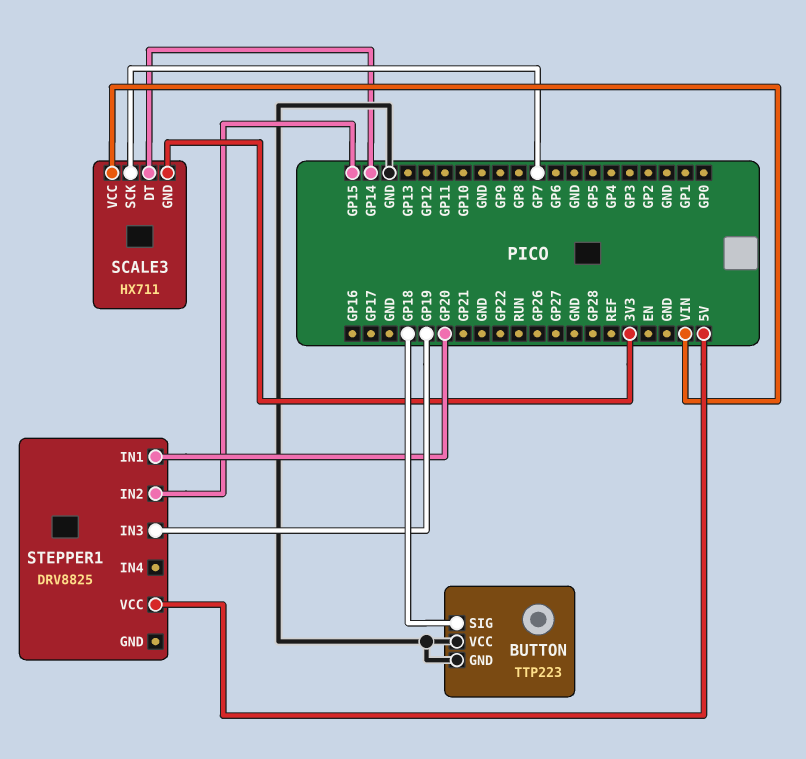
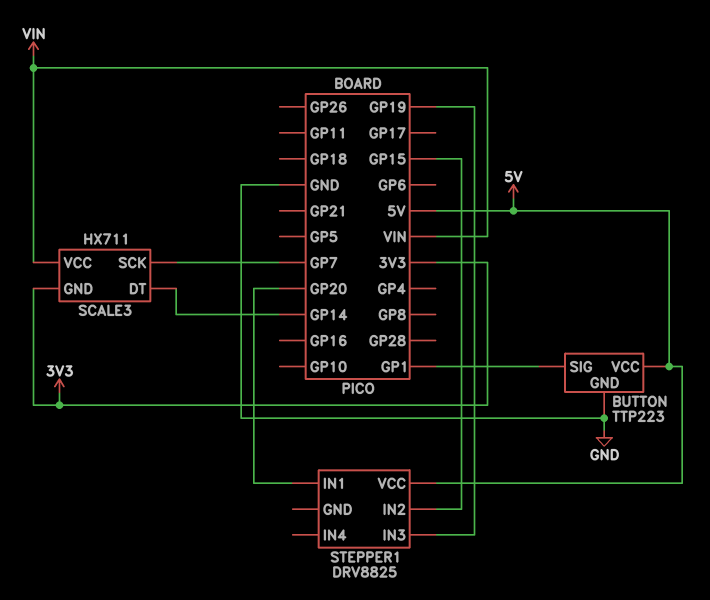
BUTTON pin SIG: GP18 -> GP1
BUTTON pin VCC: GND -> 5V

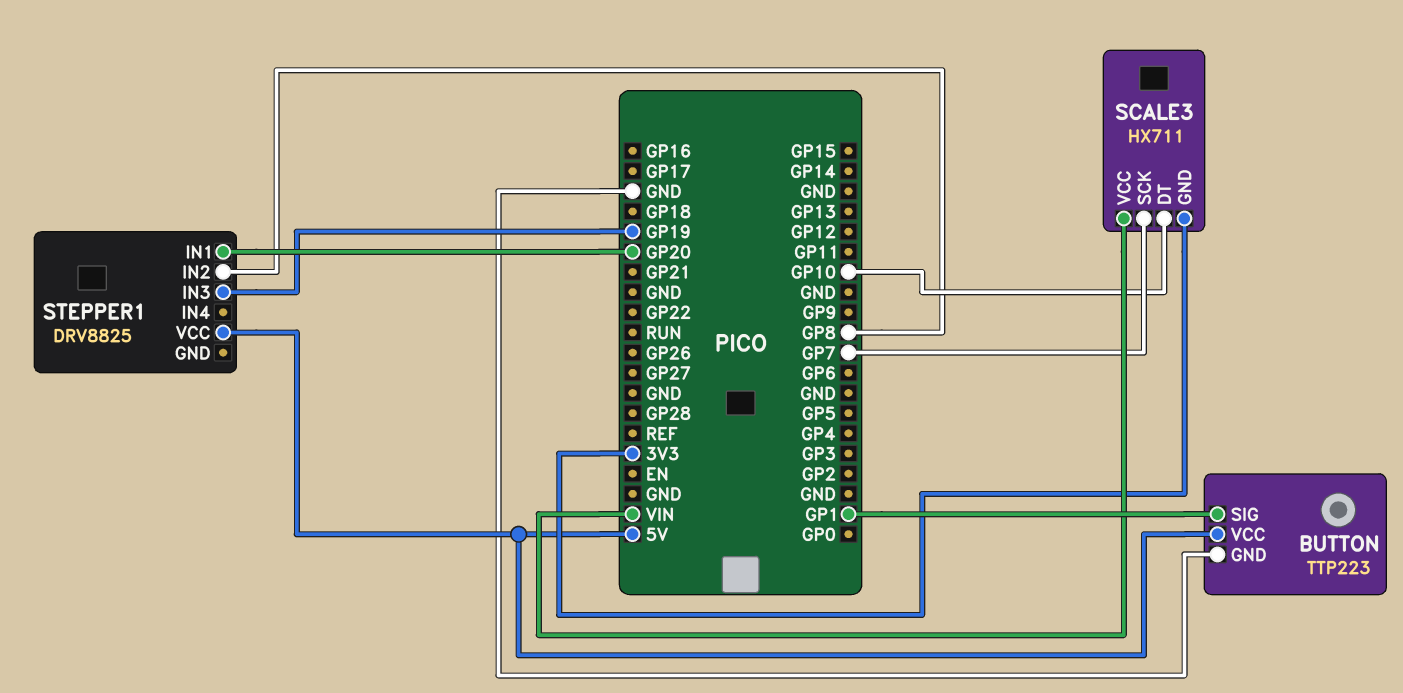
SCALE3 pin DT: GP14 -> GP10
STEPPER1 pin IN2: GP15 -> GP8

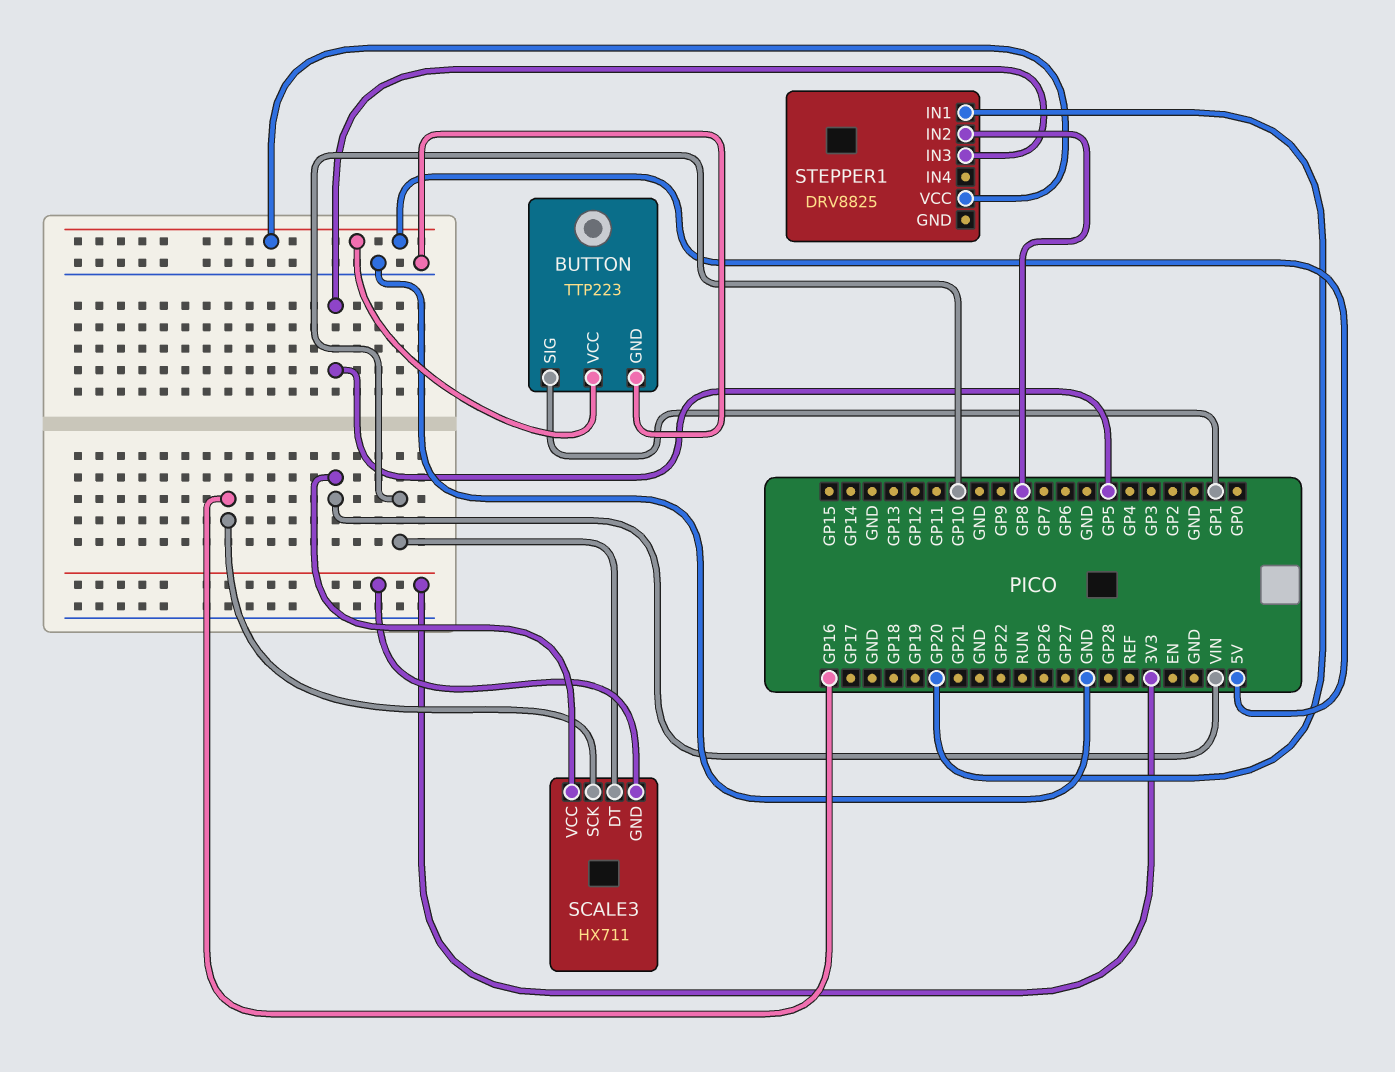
SCALE3 pin SCK: GP7 -> GP16
STEPPER1 pin IN3: GP19 -> GP5

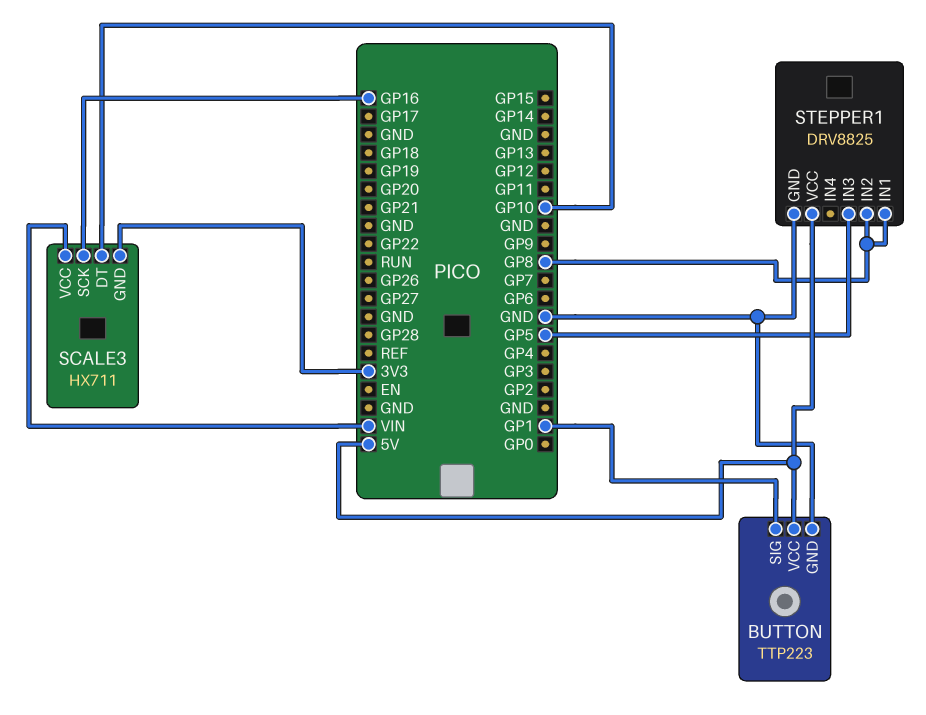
STEPPER1 pin GND: none -> GND
STEPPER1 pin IN1: GP20 -> GP8

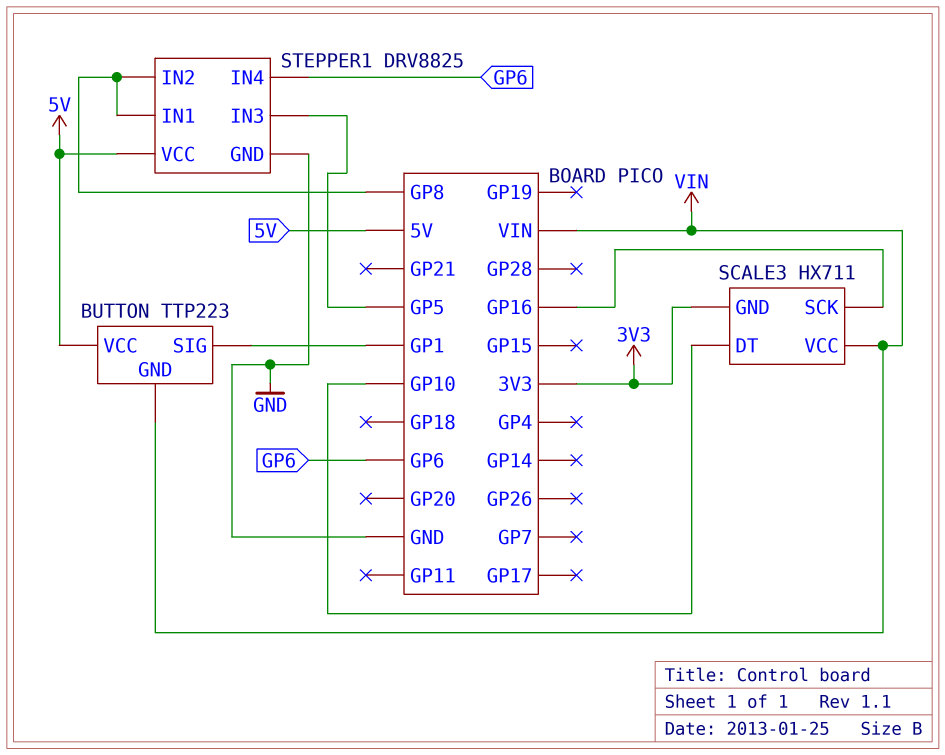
BUTTON pin GND: GND -> VIN
STEPPER1 pin IN4: none -> GP6

